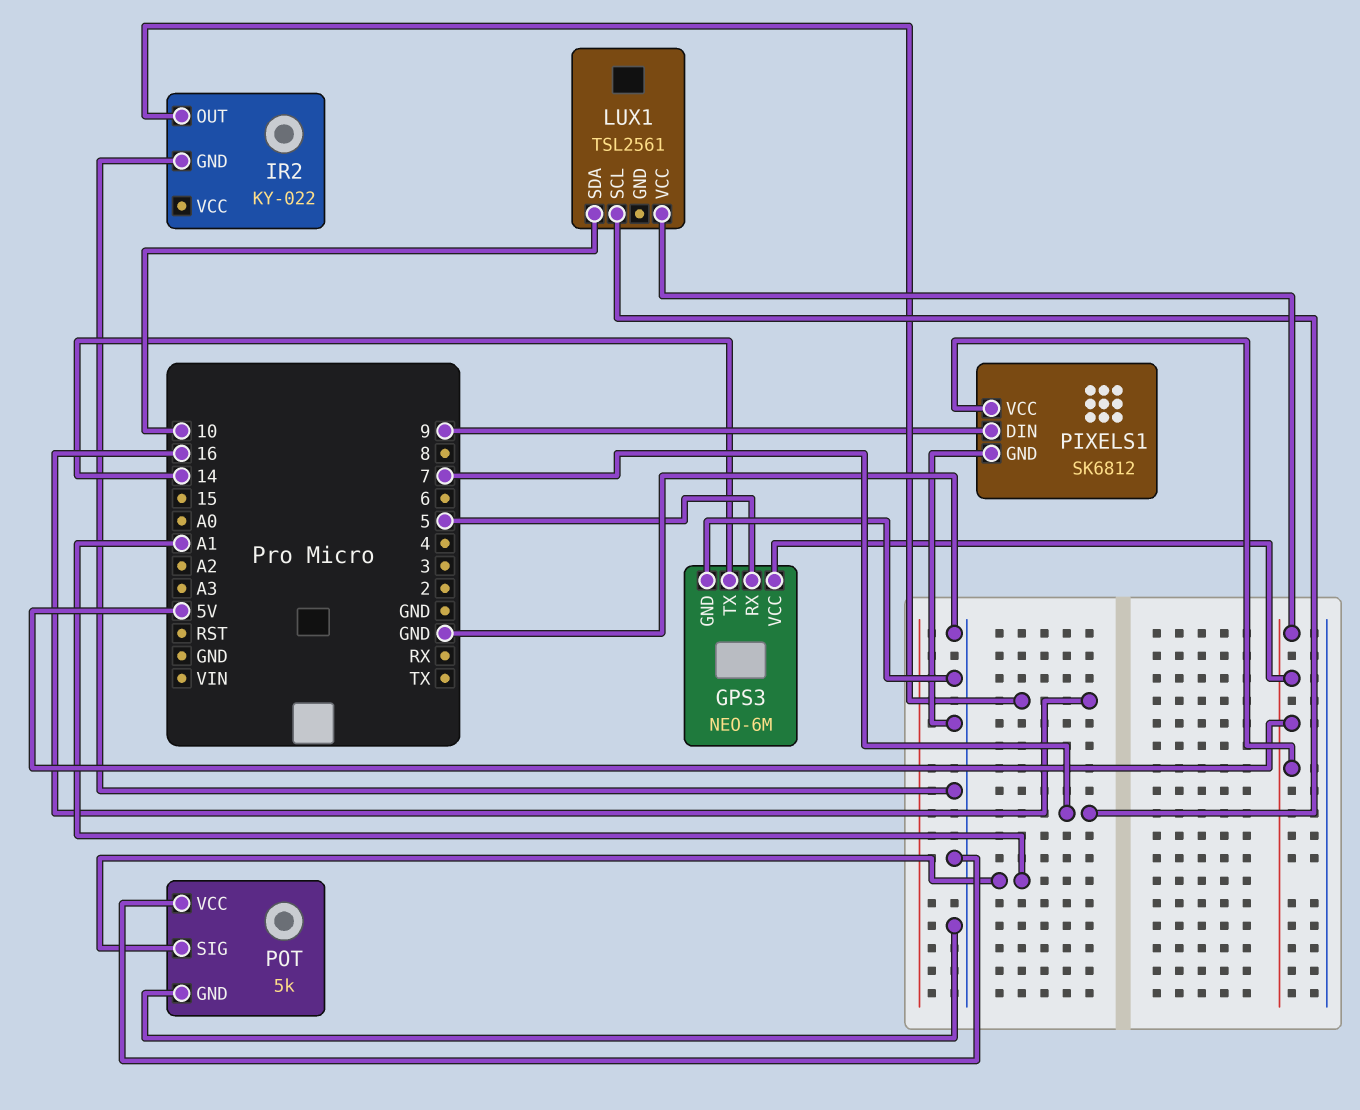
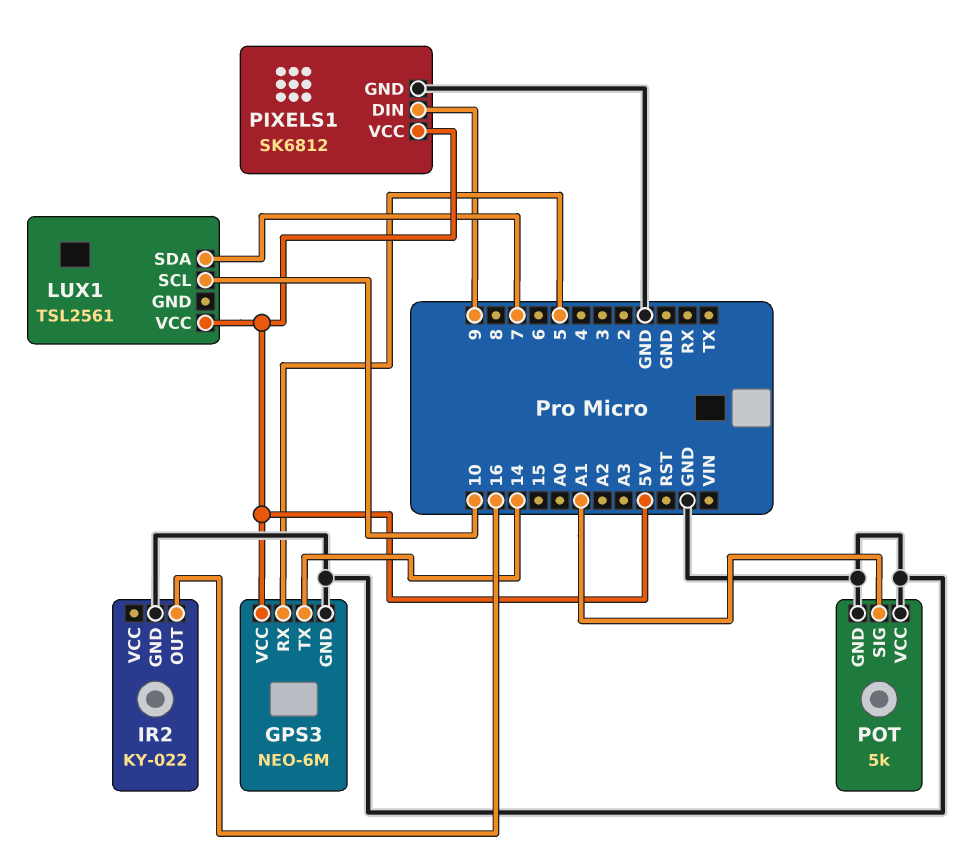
LUX1 pin SCL: 7 -> 10
LUX1 pin SDA: 10 -> 7

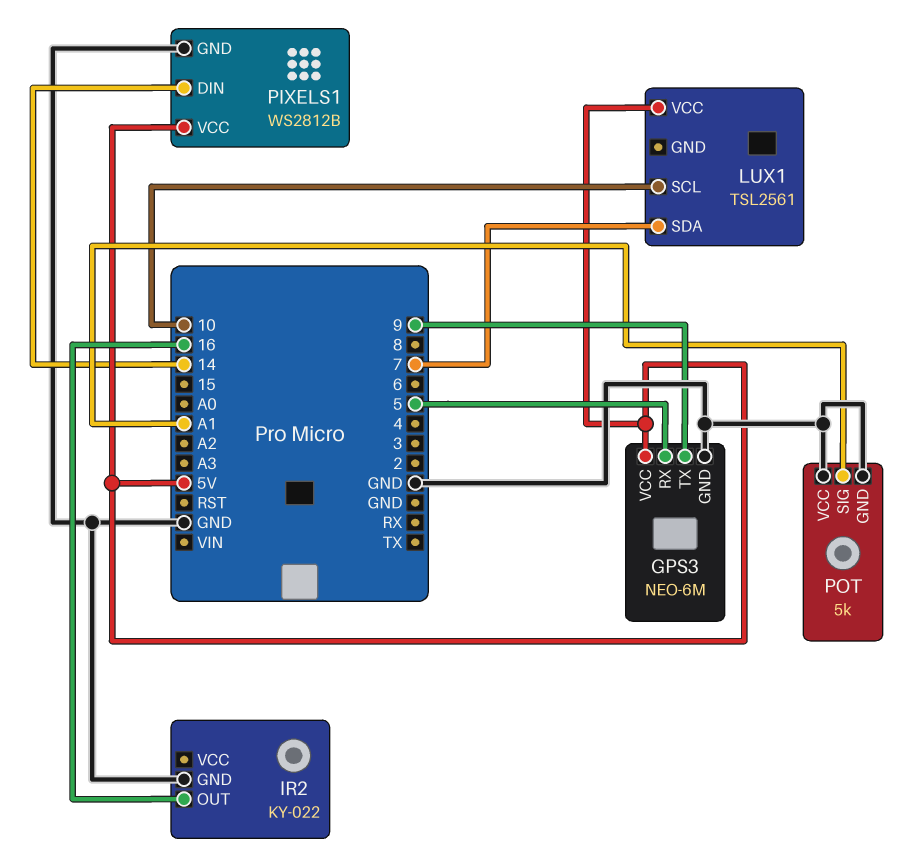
GPS3 pin TX: 14 -> 9
PIXELS1: SK6812 -> WS2812B
PIXELS1 pin DIN: 9 -> 14

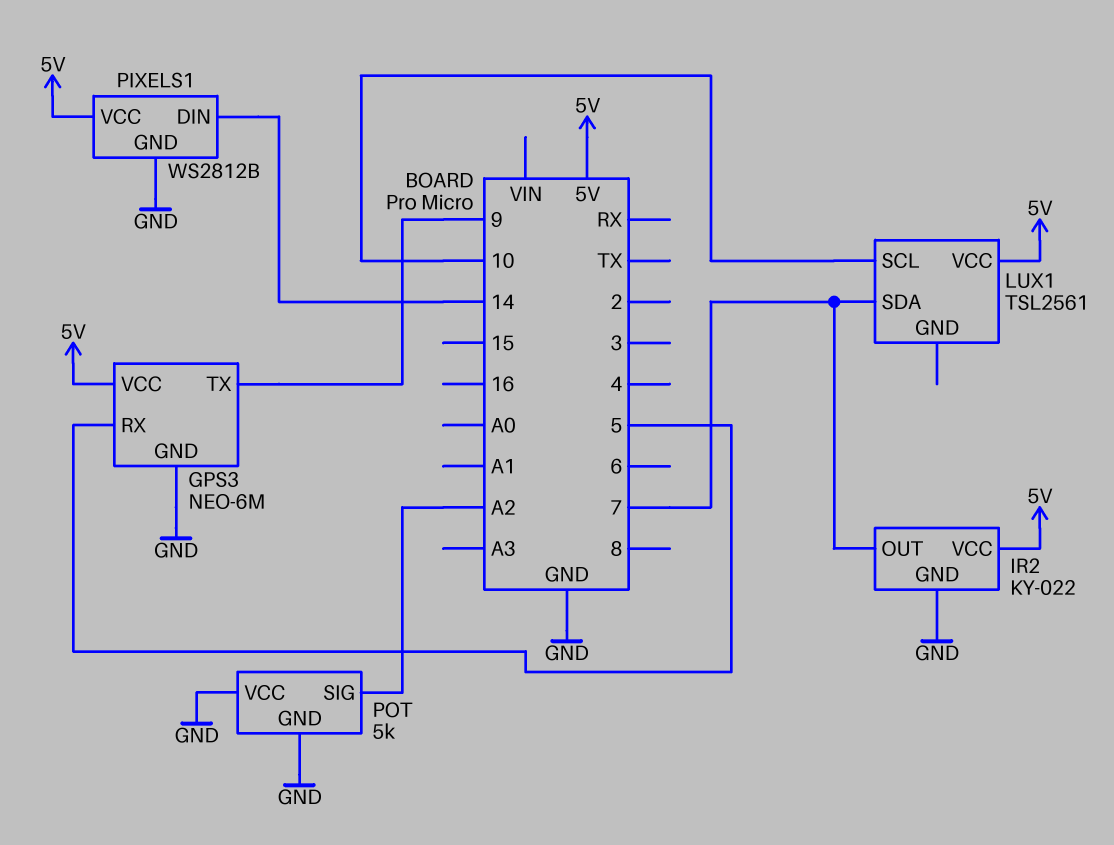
IR2 pin OUT: 16 -> 7
IR2 pin VCC: none -> 5V
POT pin SIG: A1 -> A2

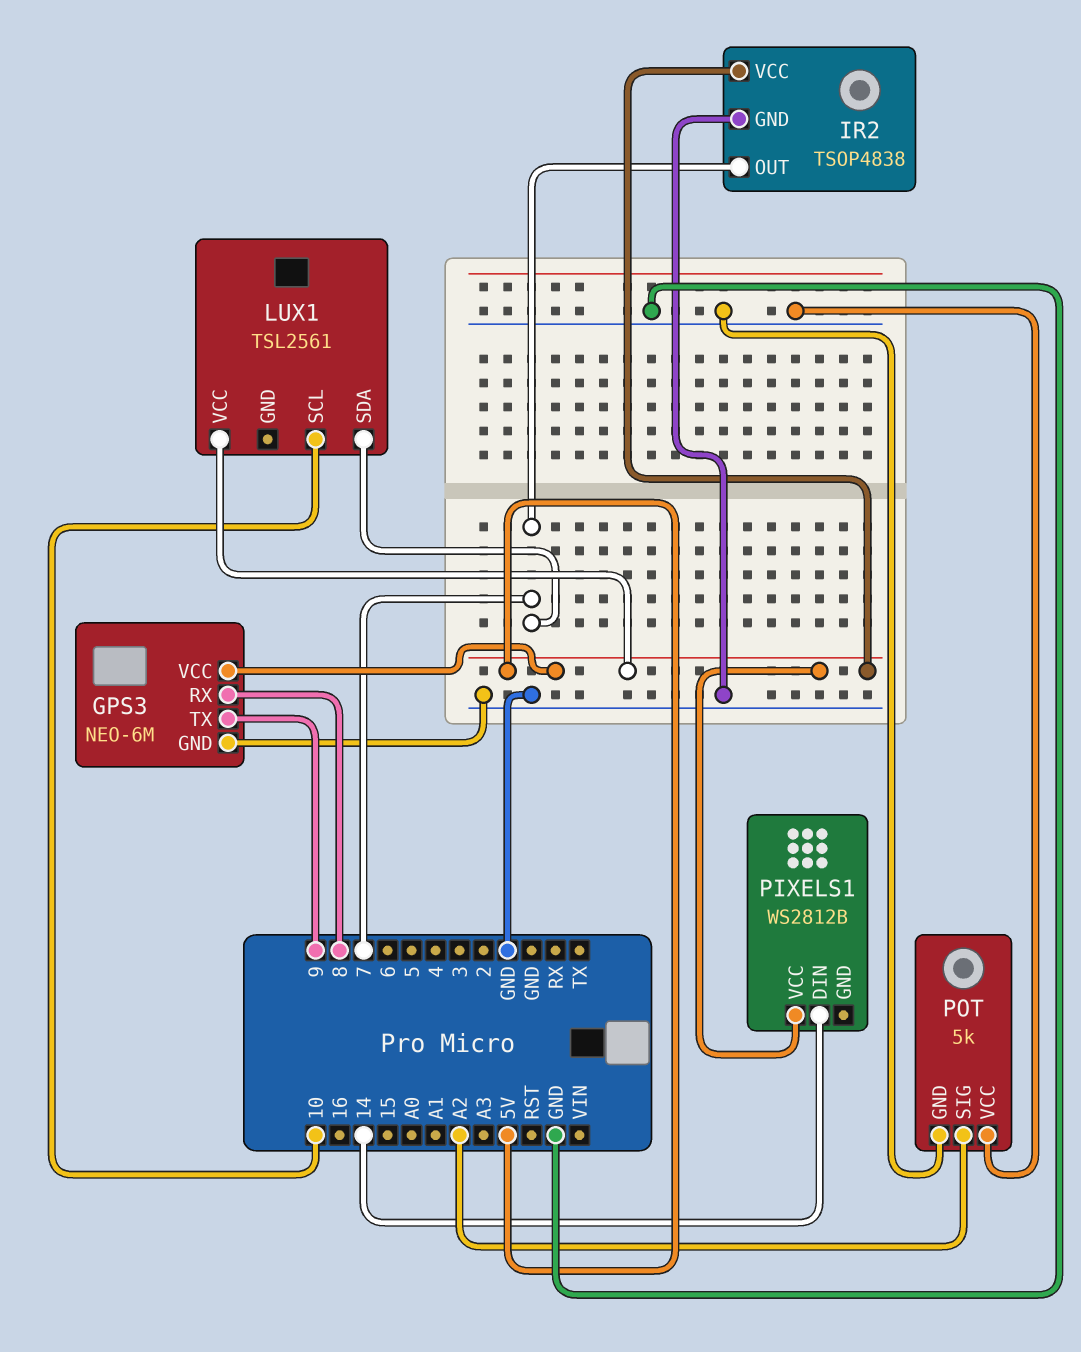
GPS3 pin RX: 5 -> 8
IR2: KY-022 -> TSOP4838
PIXELS1 pin GND: GND -> none

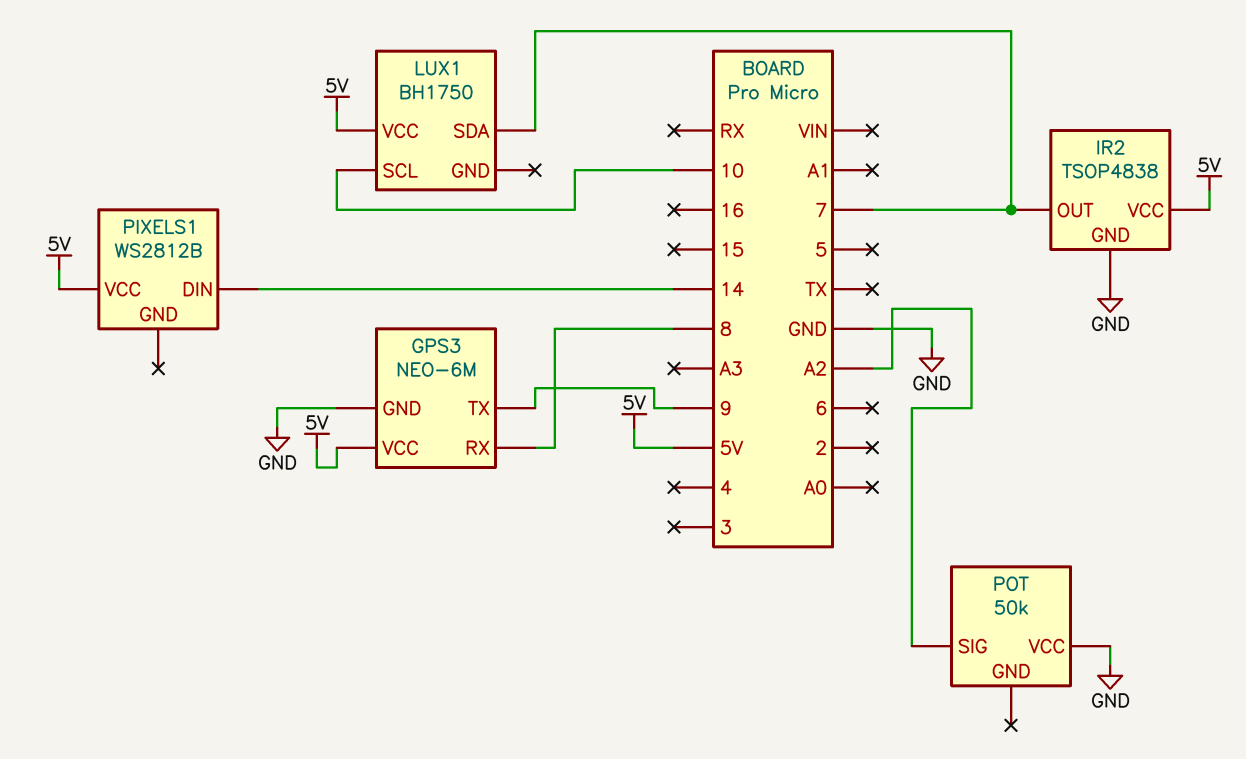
LUX1: TSL2561 -> BH1750
POT: 5k -> 50k
POT pin GND: GND -> none

